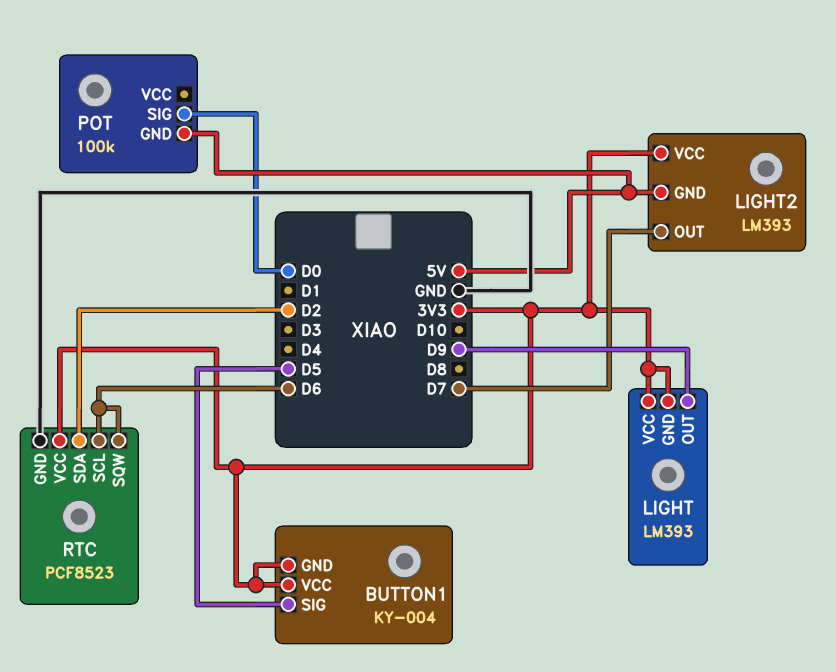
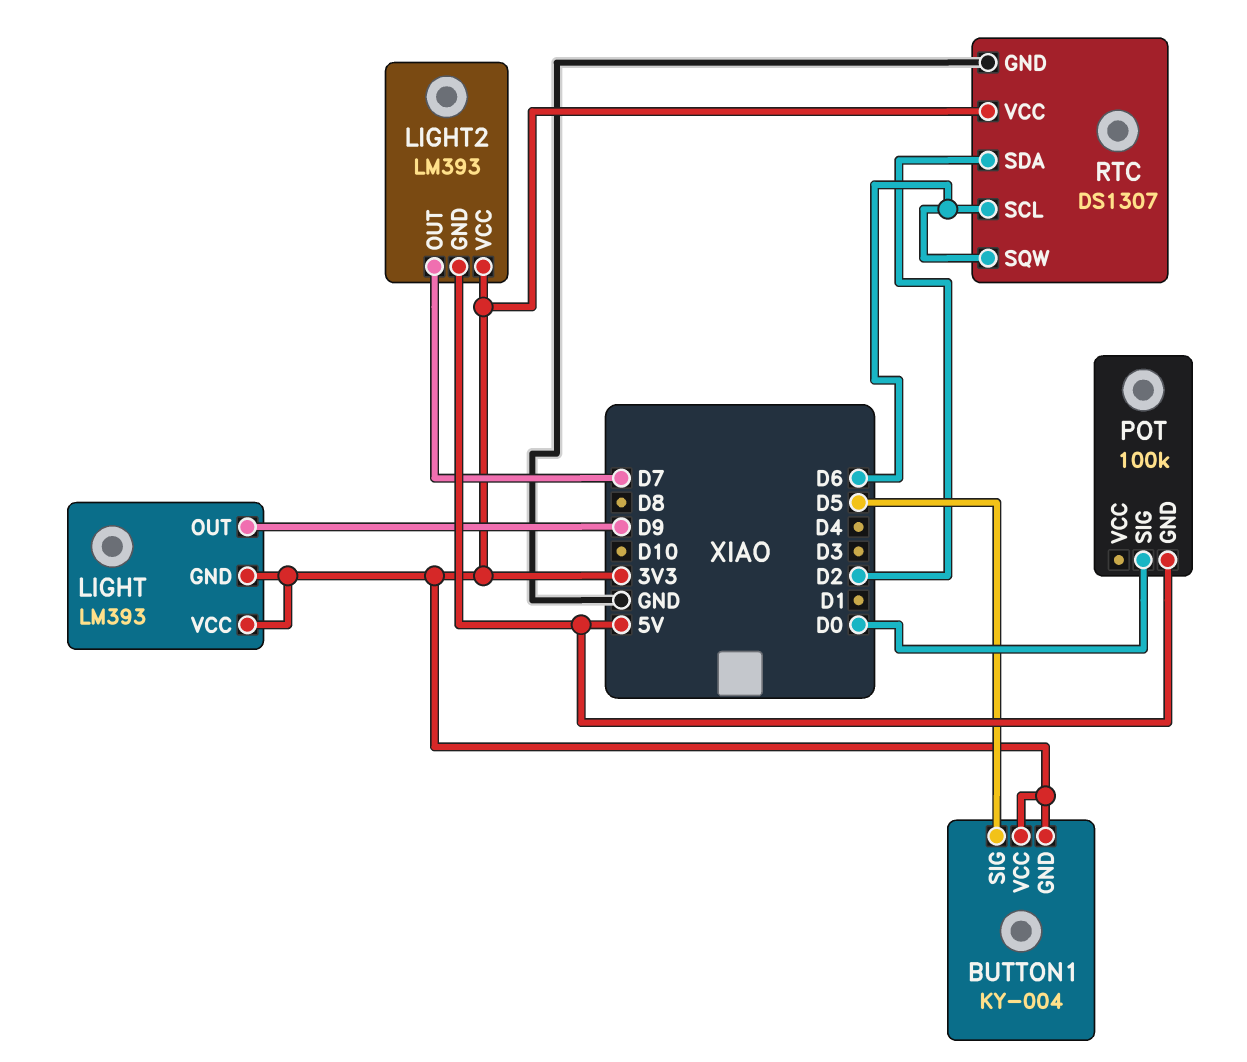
RTC: PCF8523 -> DS1307

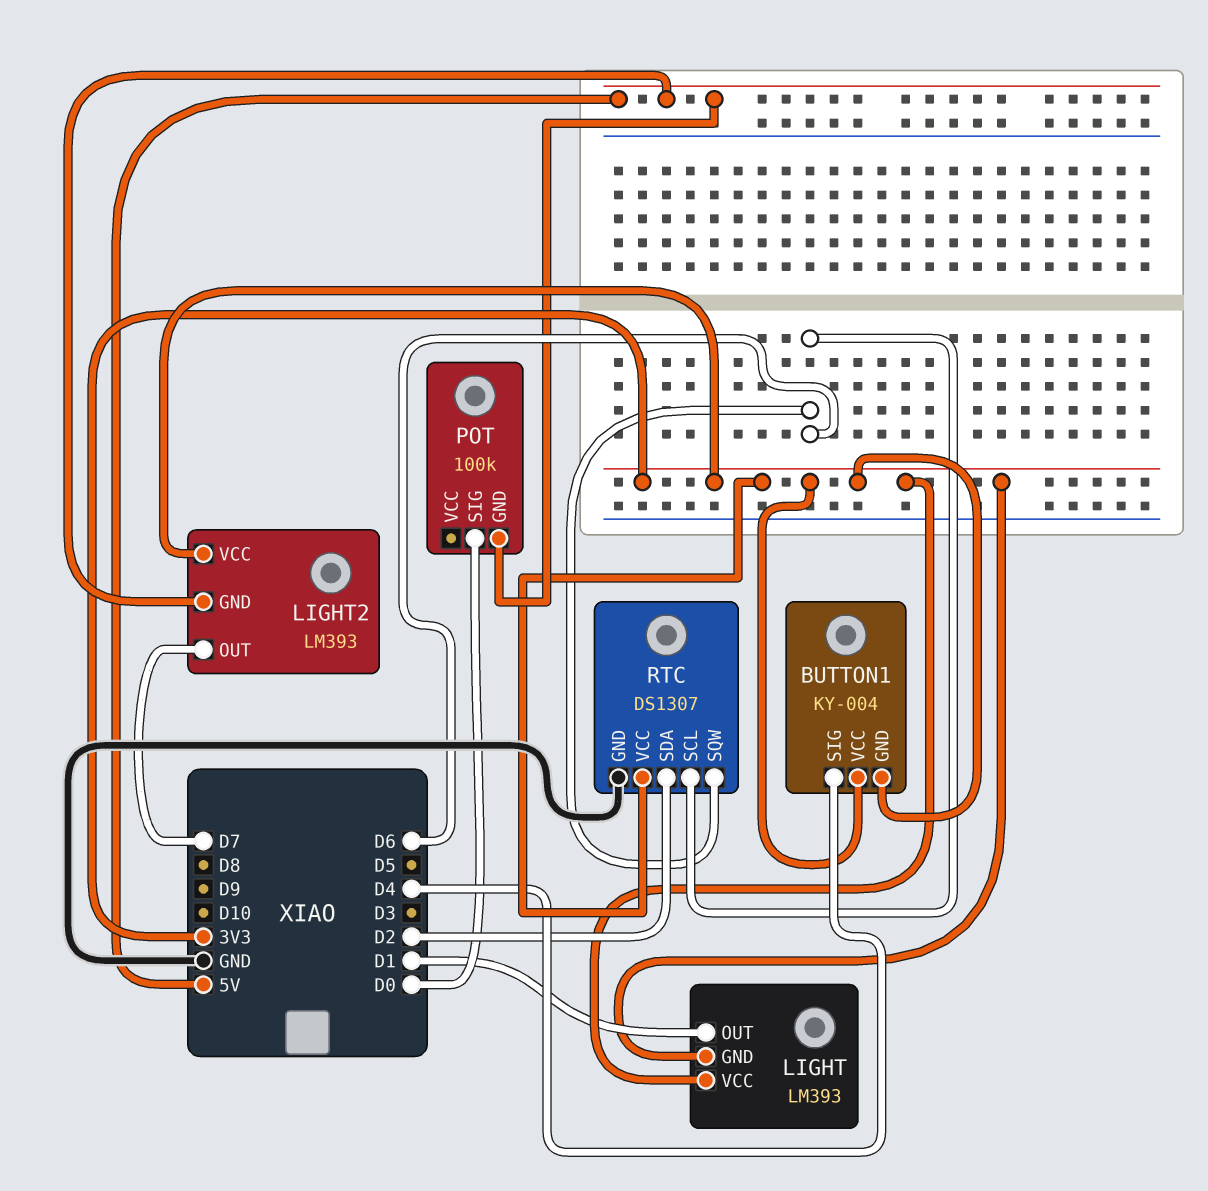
BUTTON1 pin SIG: D5 -> D4
LIGHT pin OUT: D9 -> D1

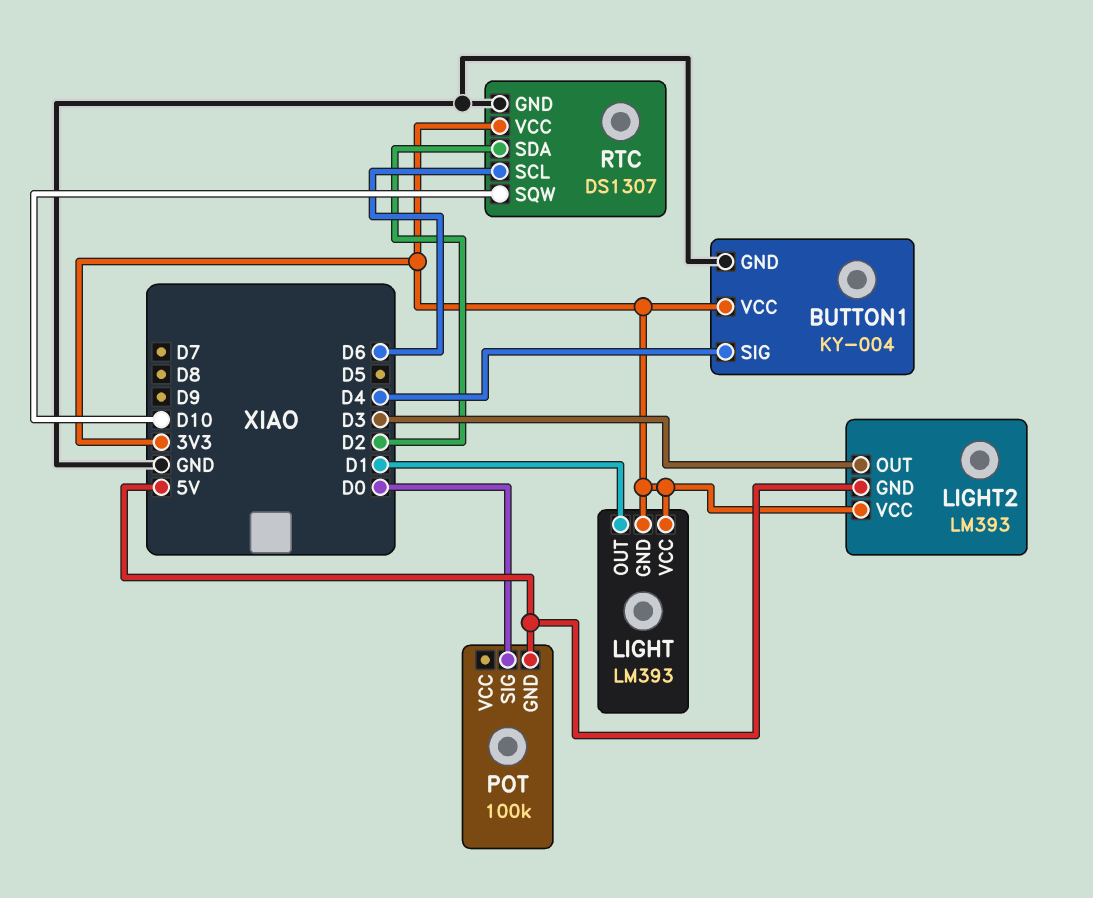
BUTTON1 pin GND: 3V3 -> GND
LIGHT2 pin OUT: D7 -> D3
RTC pin SQW: D6 -> D10

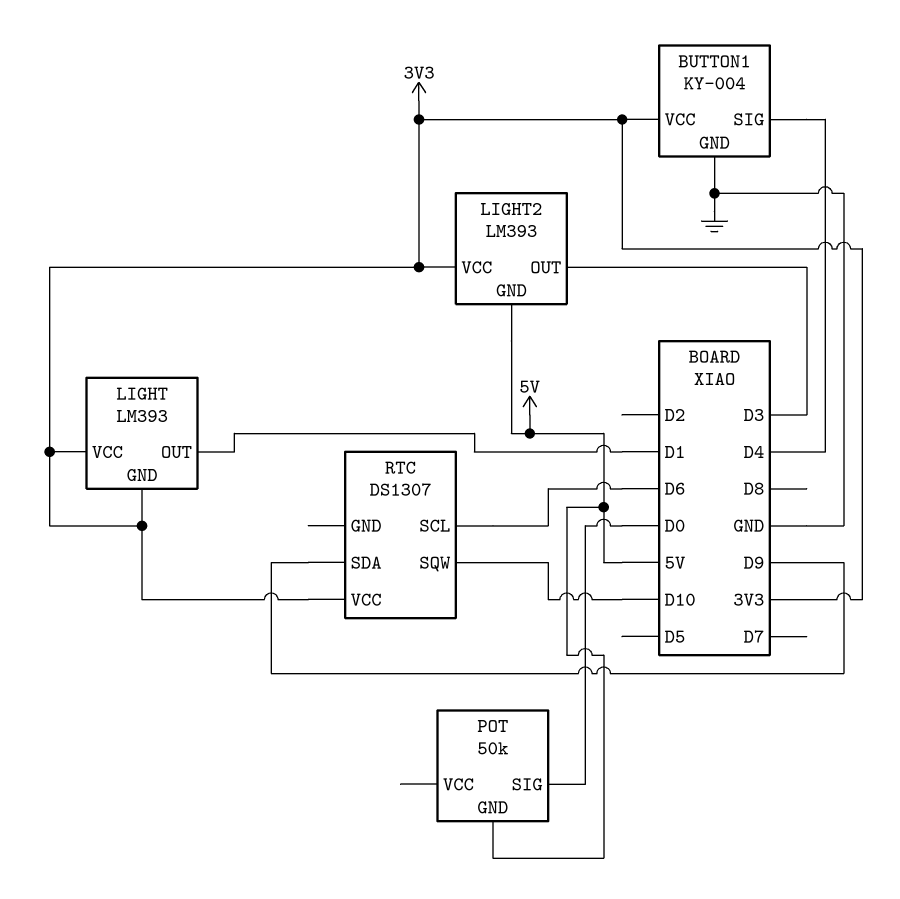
POT: 100k -> 50k
RTC pin GND: GND -> none
RTC pin SDA: D2 -> D9

